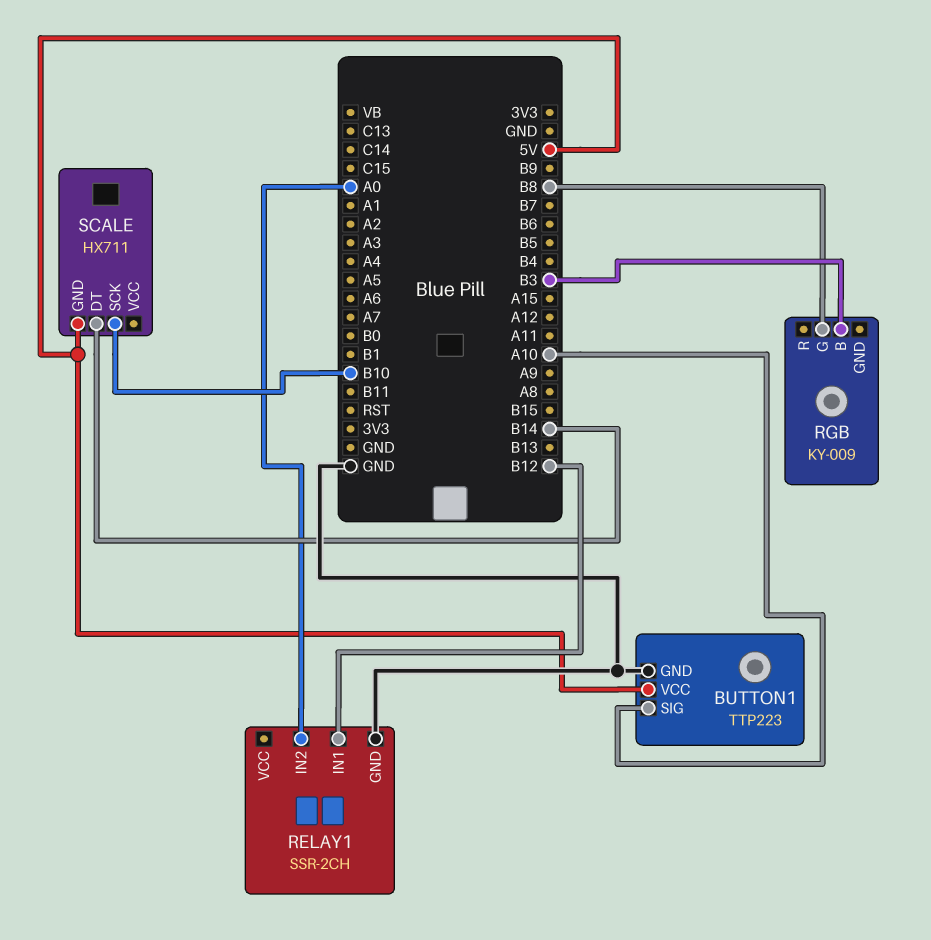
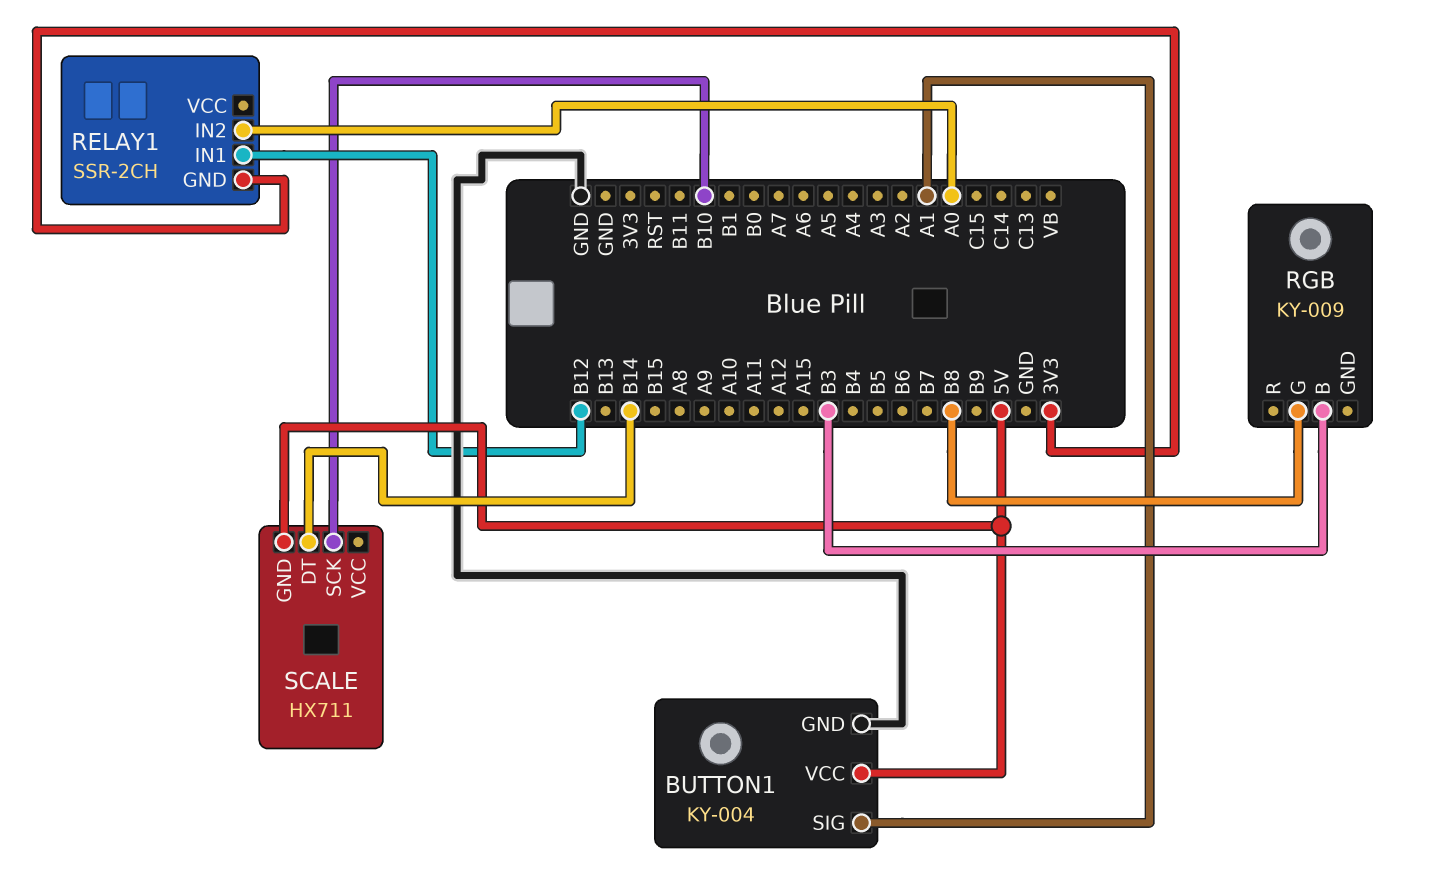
BUTTON1: TTP223 -> KY-004
BUTTON1 pin SIG: A10 -> A1
RELAY1 pin GND: GND -> 3V3

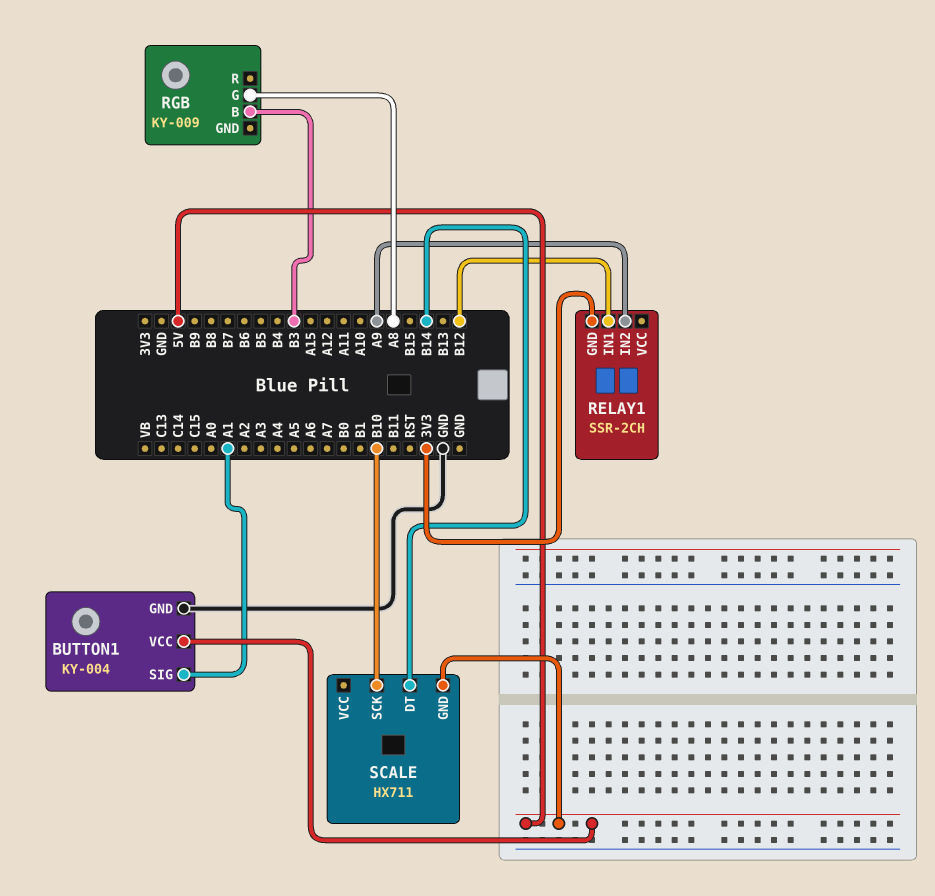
RELAY1 pin IN2: A0 -> A9
RGB pin G: B8 -> A8

